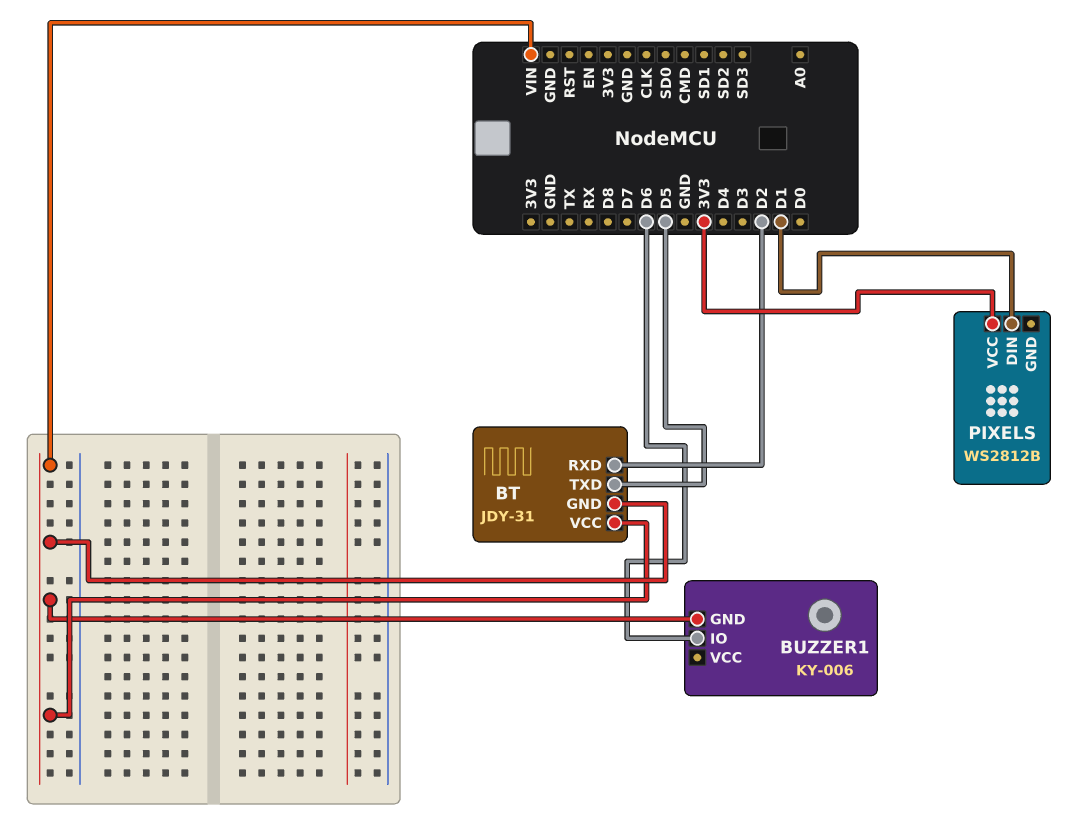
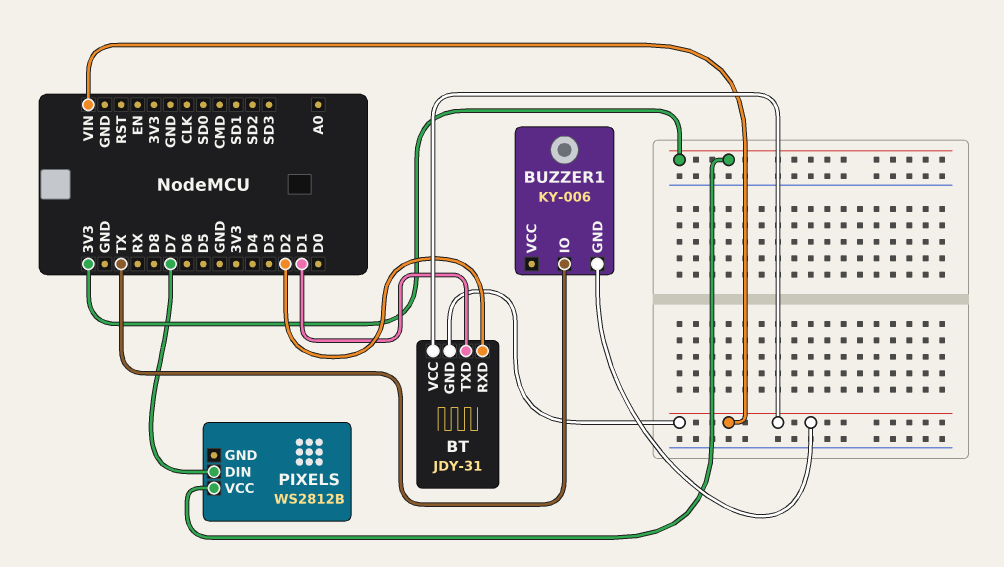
BT pin TXD: D5 -> D1
BUZZER1 pin IO: D6 -> TX
PIXELS pin DIN: D1 -> D7

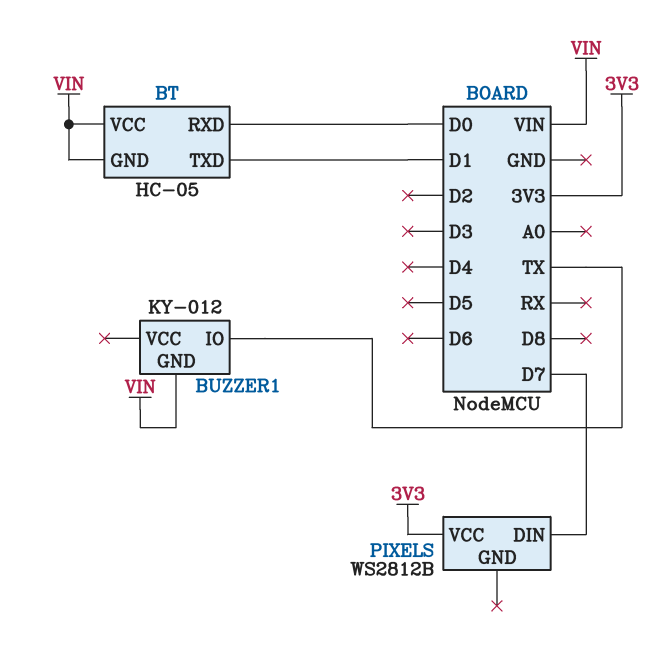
BT: JDY-31 -> HC-05
BT pin RXD: D2 -> D0
BUZZER1: KY-006 -> KY-012

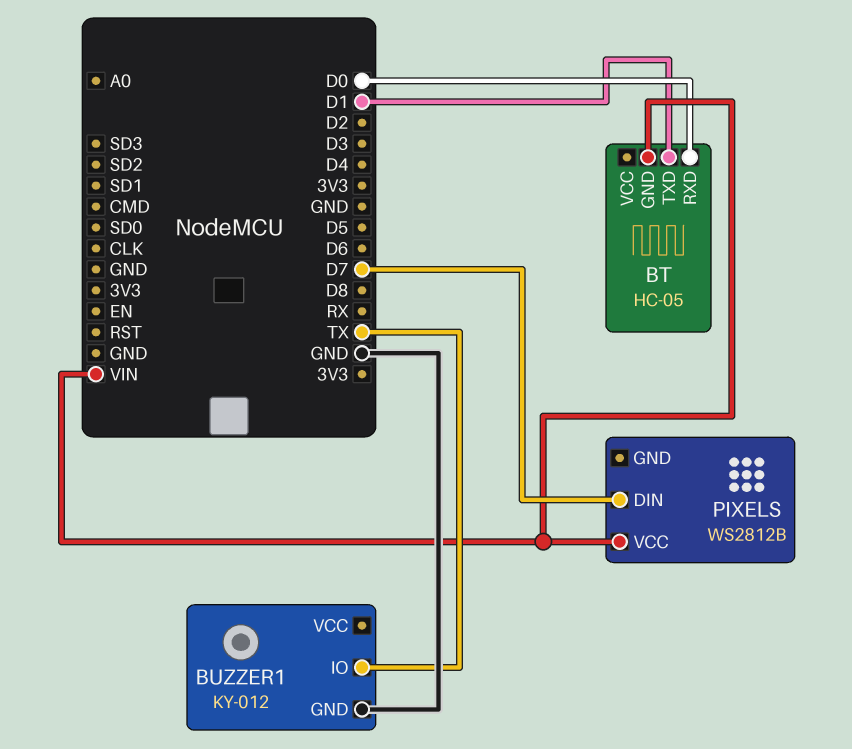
BT pin VCC: VIN -> none
BUZZER1 pin GND: VIN -> GND
PIXELS pin VCC: 3V3 -> VIN

